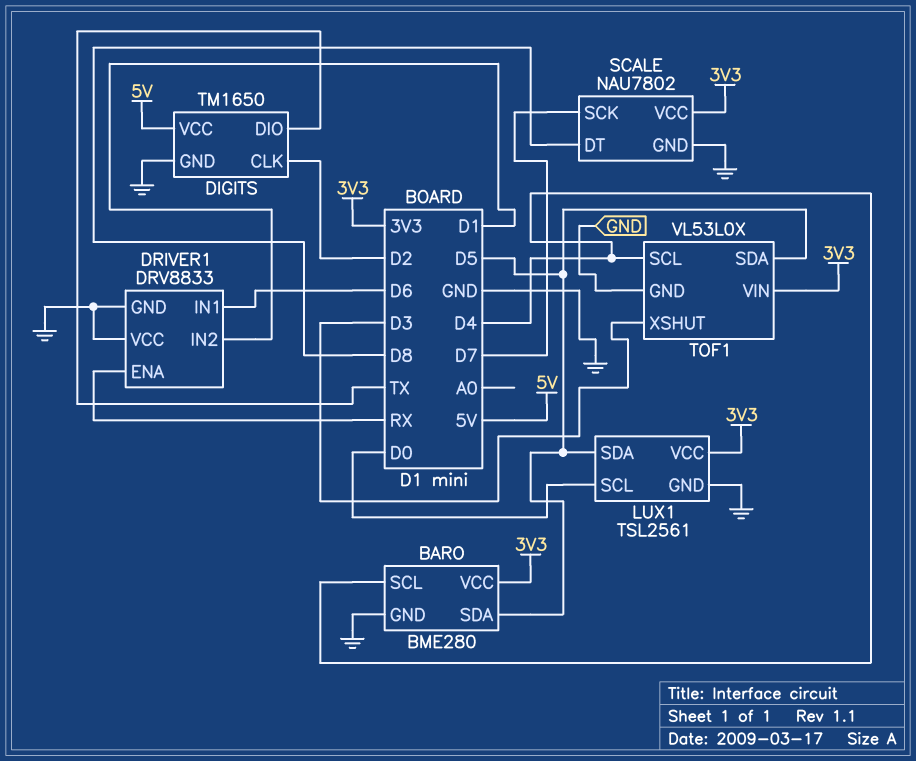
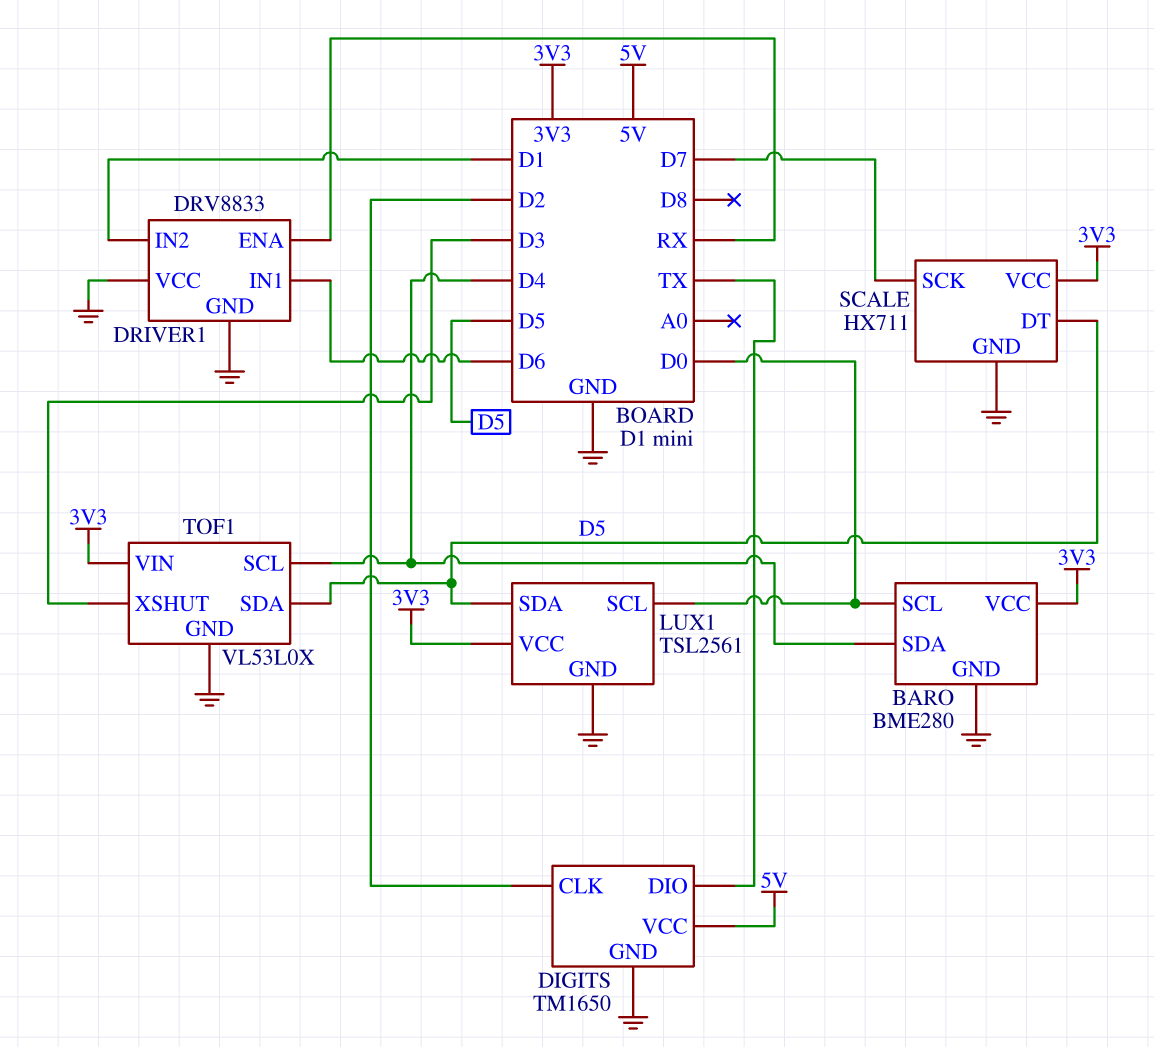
BARO pin SCL: D4 -> D0
BARO pin SDA: D5 -> D4
SCALE: NAU7802 -> HX711
SCALE pin DT: D8 -> D5

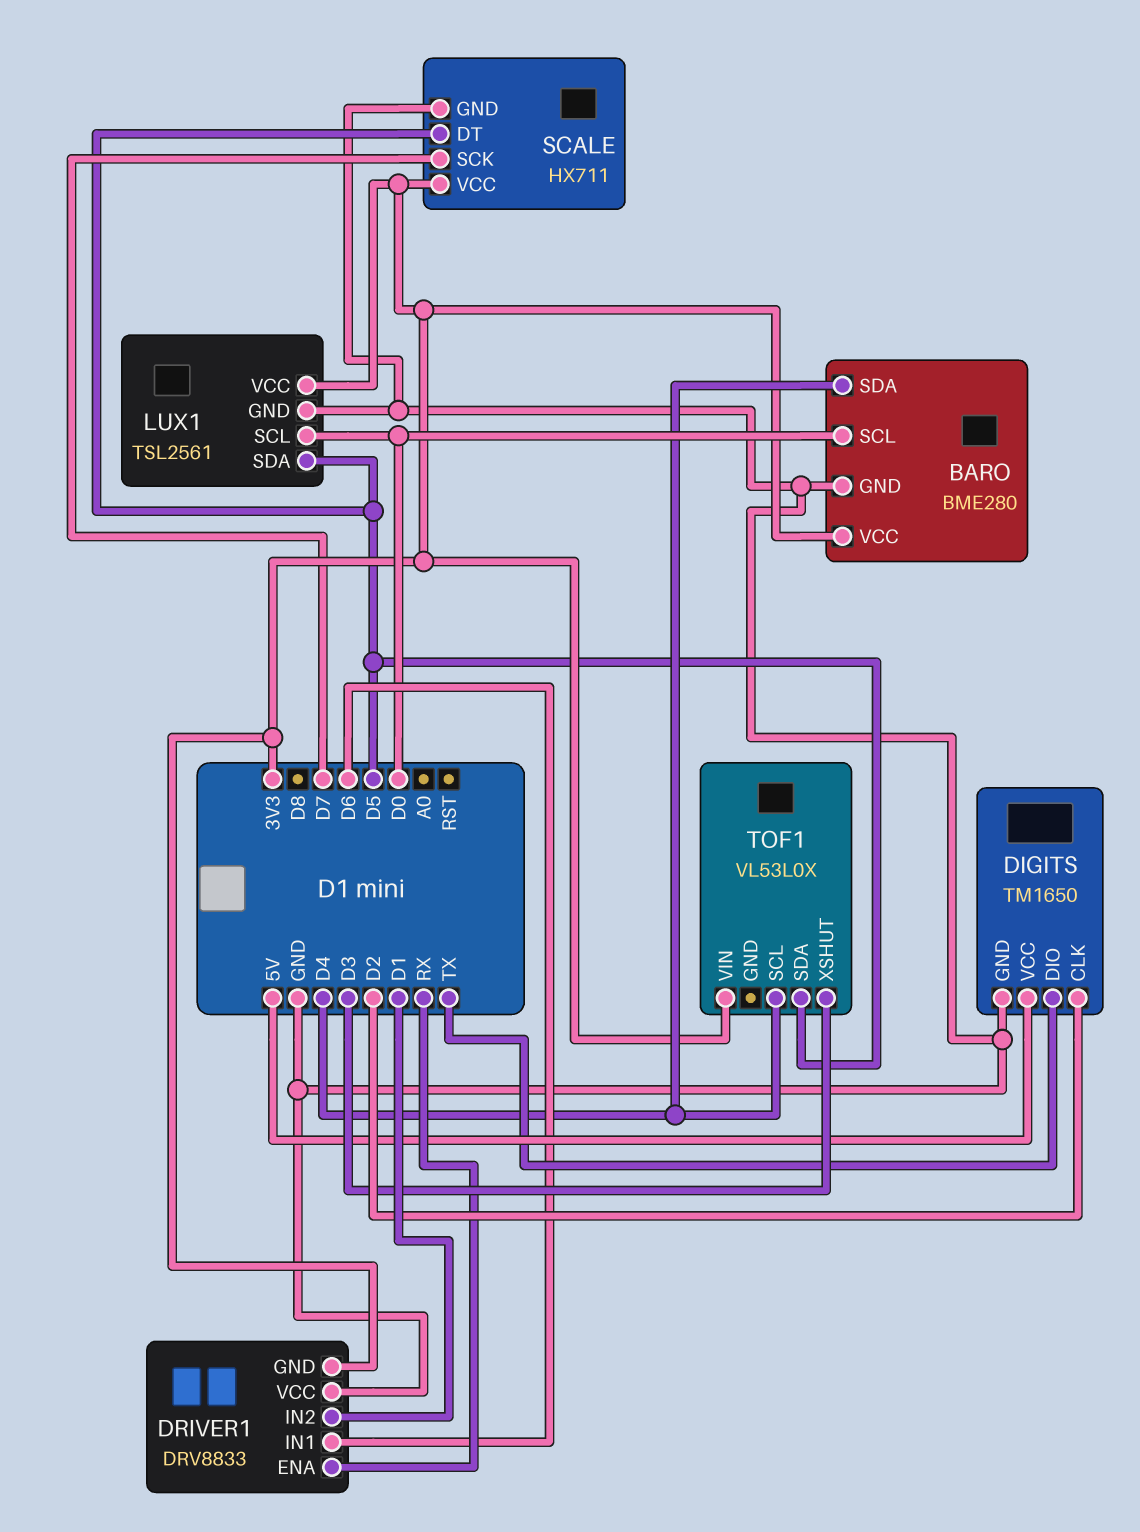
DRIVER1 pin GND: GND -> 3V3
TOF1 pin GND: GND -> none

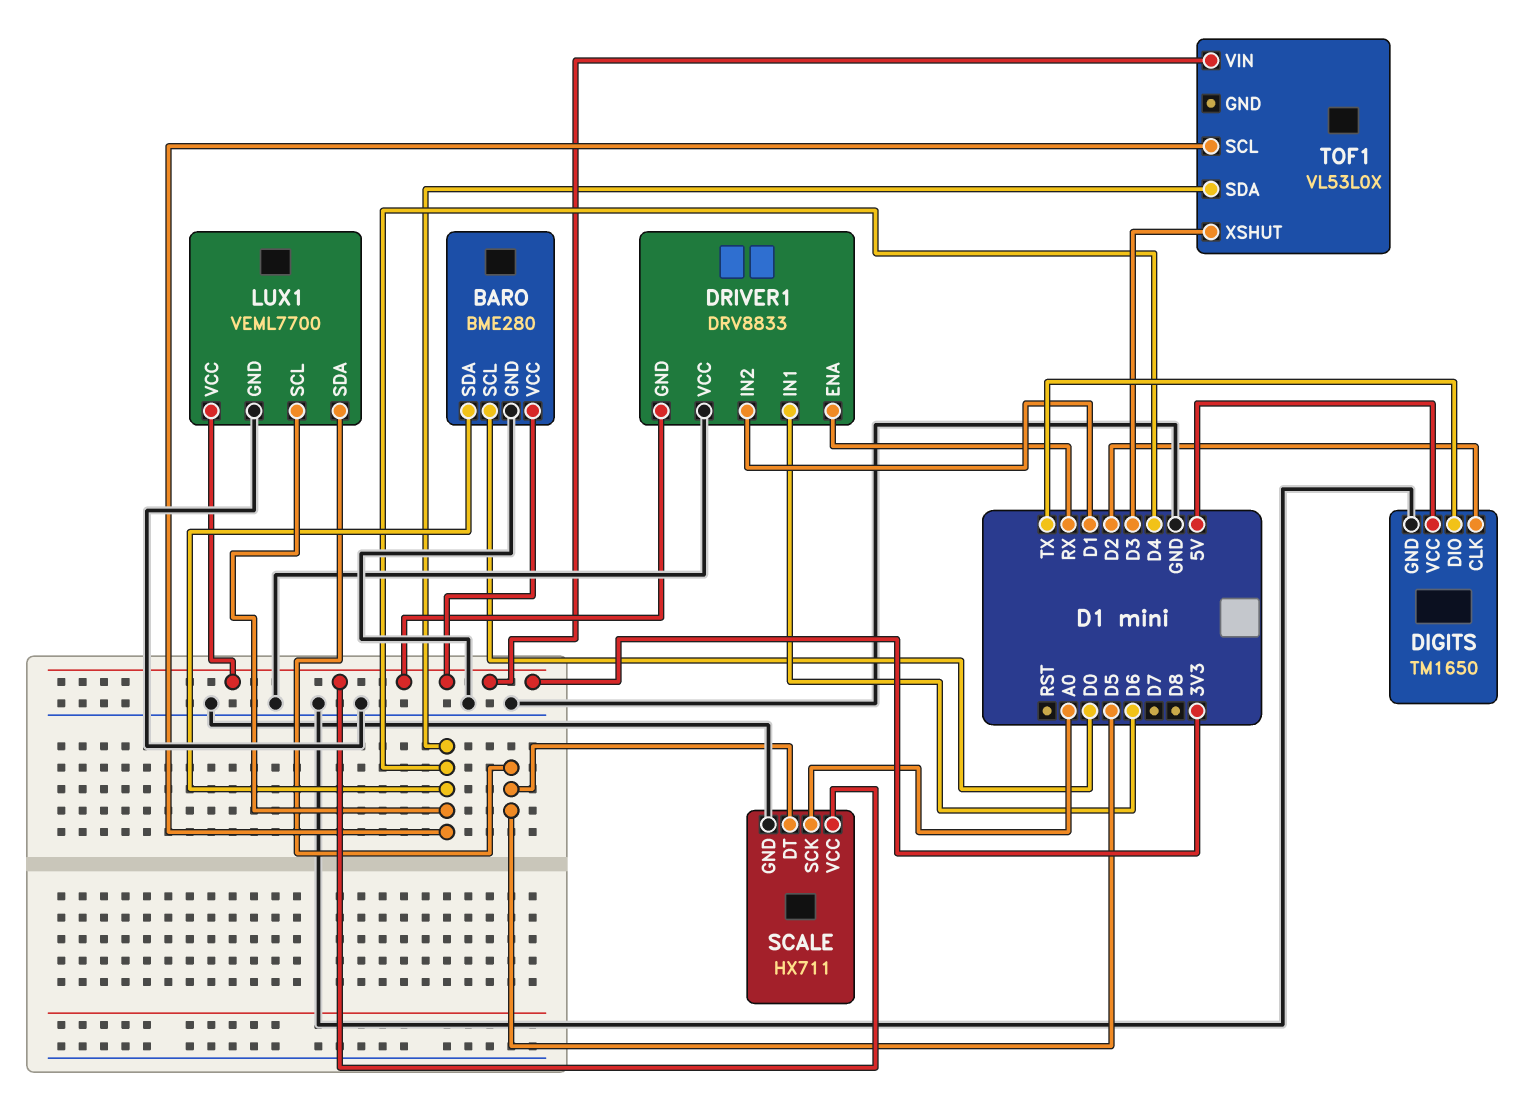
LUX1: TSL2561 -> VEML7700
LUX1 pin SCL: D0 -> D4
SCALE pin SCK: D7 -> A0
TOF1 pin SDA: D5 -> D4

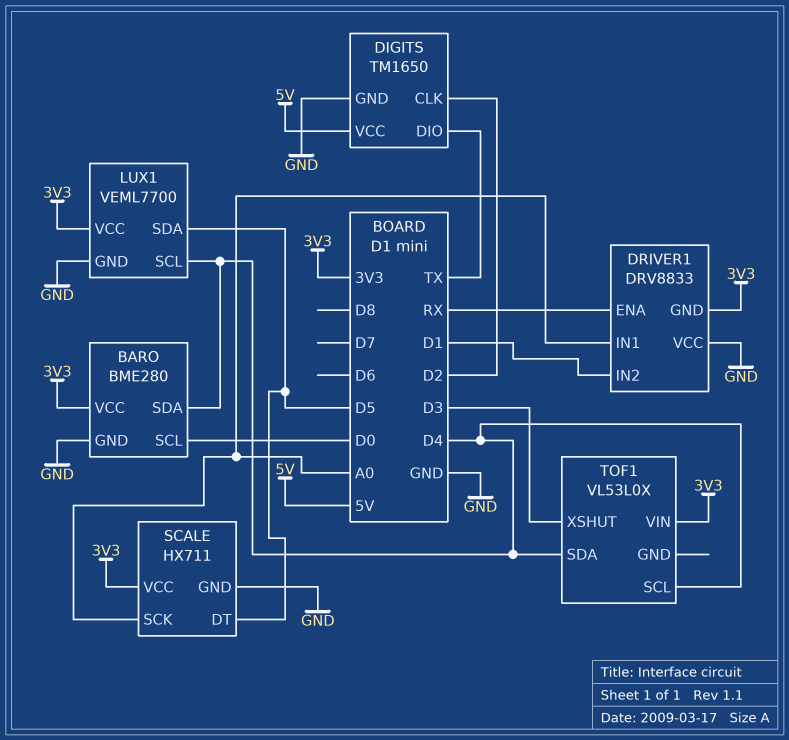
DRIVER1 pin IN1: D6 -> A0

